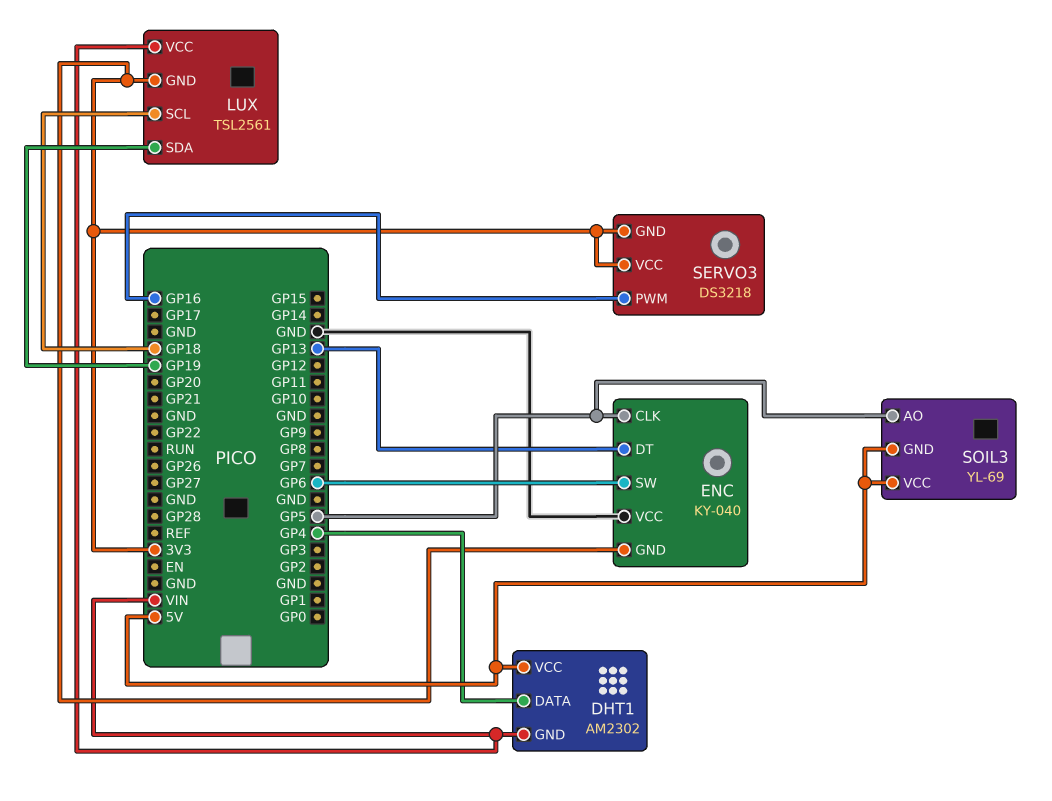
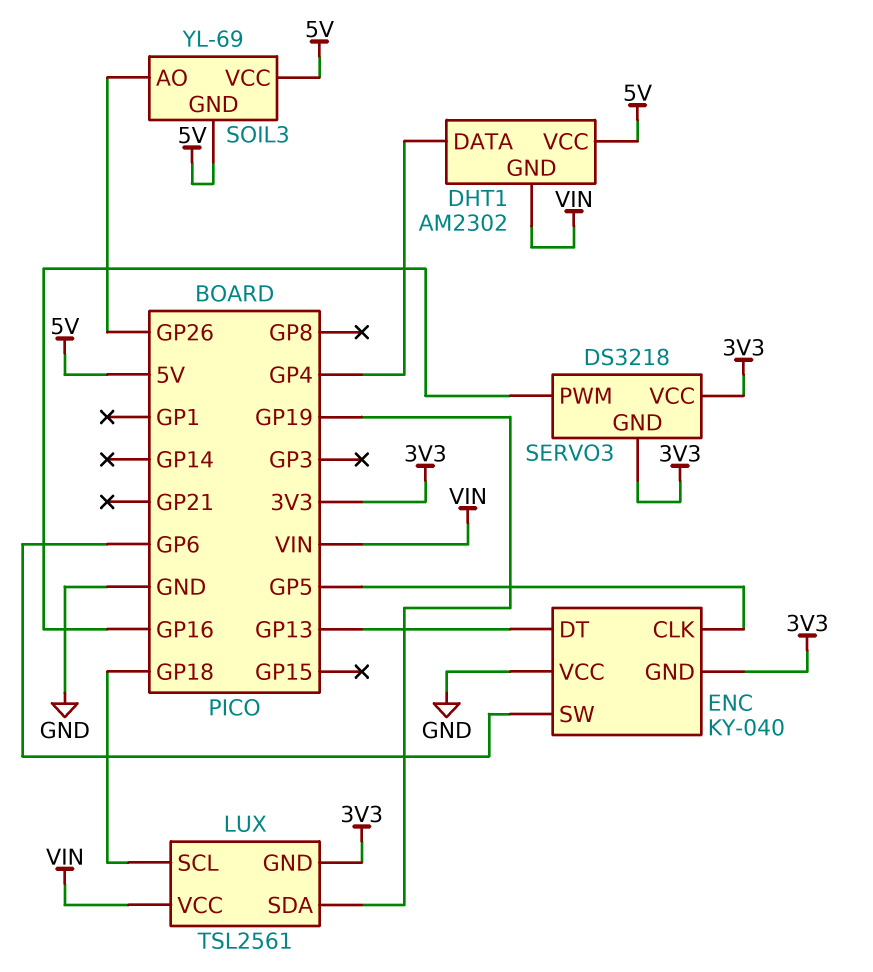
SOIL3 pin AO: GP5 -> GP26

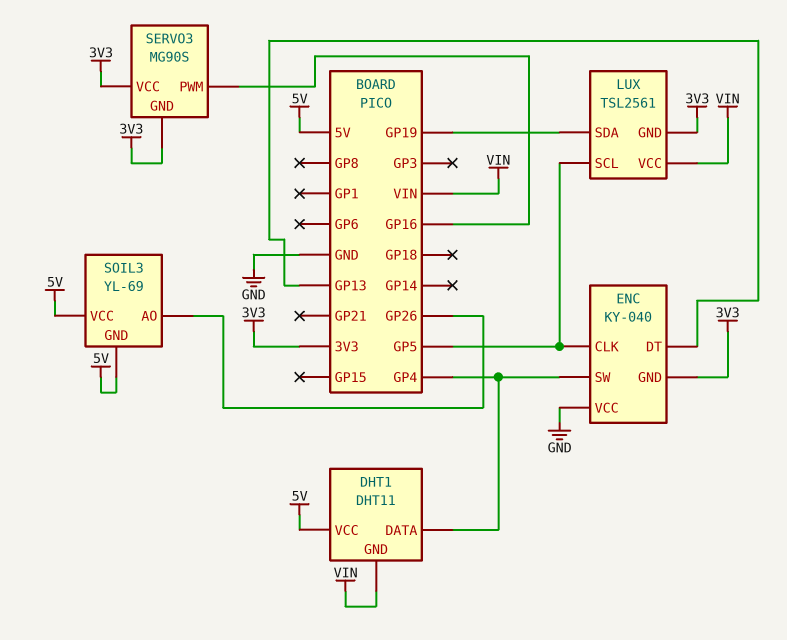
DHT1: AM2302 -> DHT11
ENC pin SW: GP6 -> GP4
LUX pin SCL: GP18 -> GP5
SERVO3: DS3218 -> MG90S

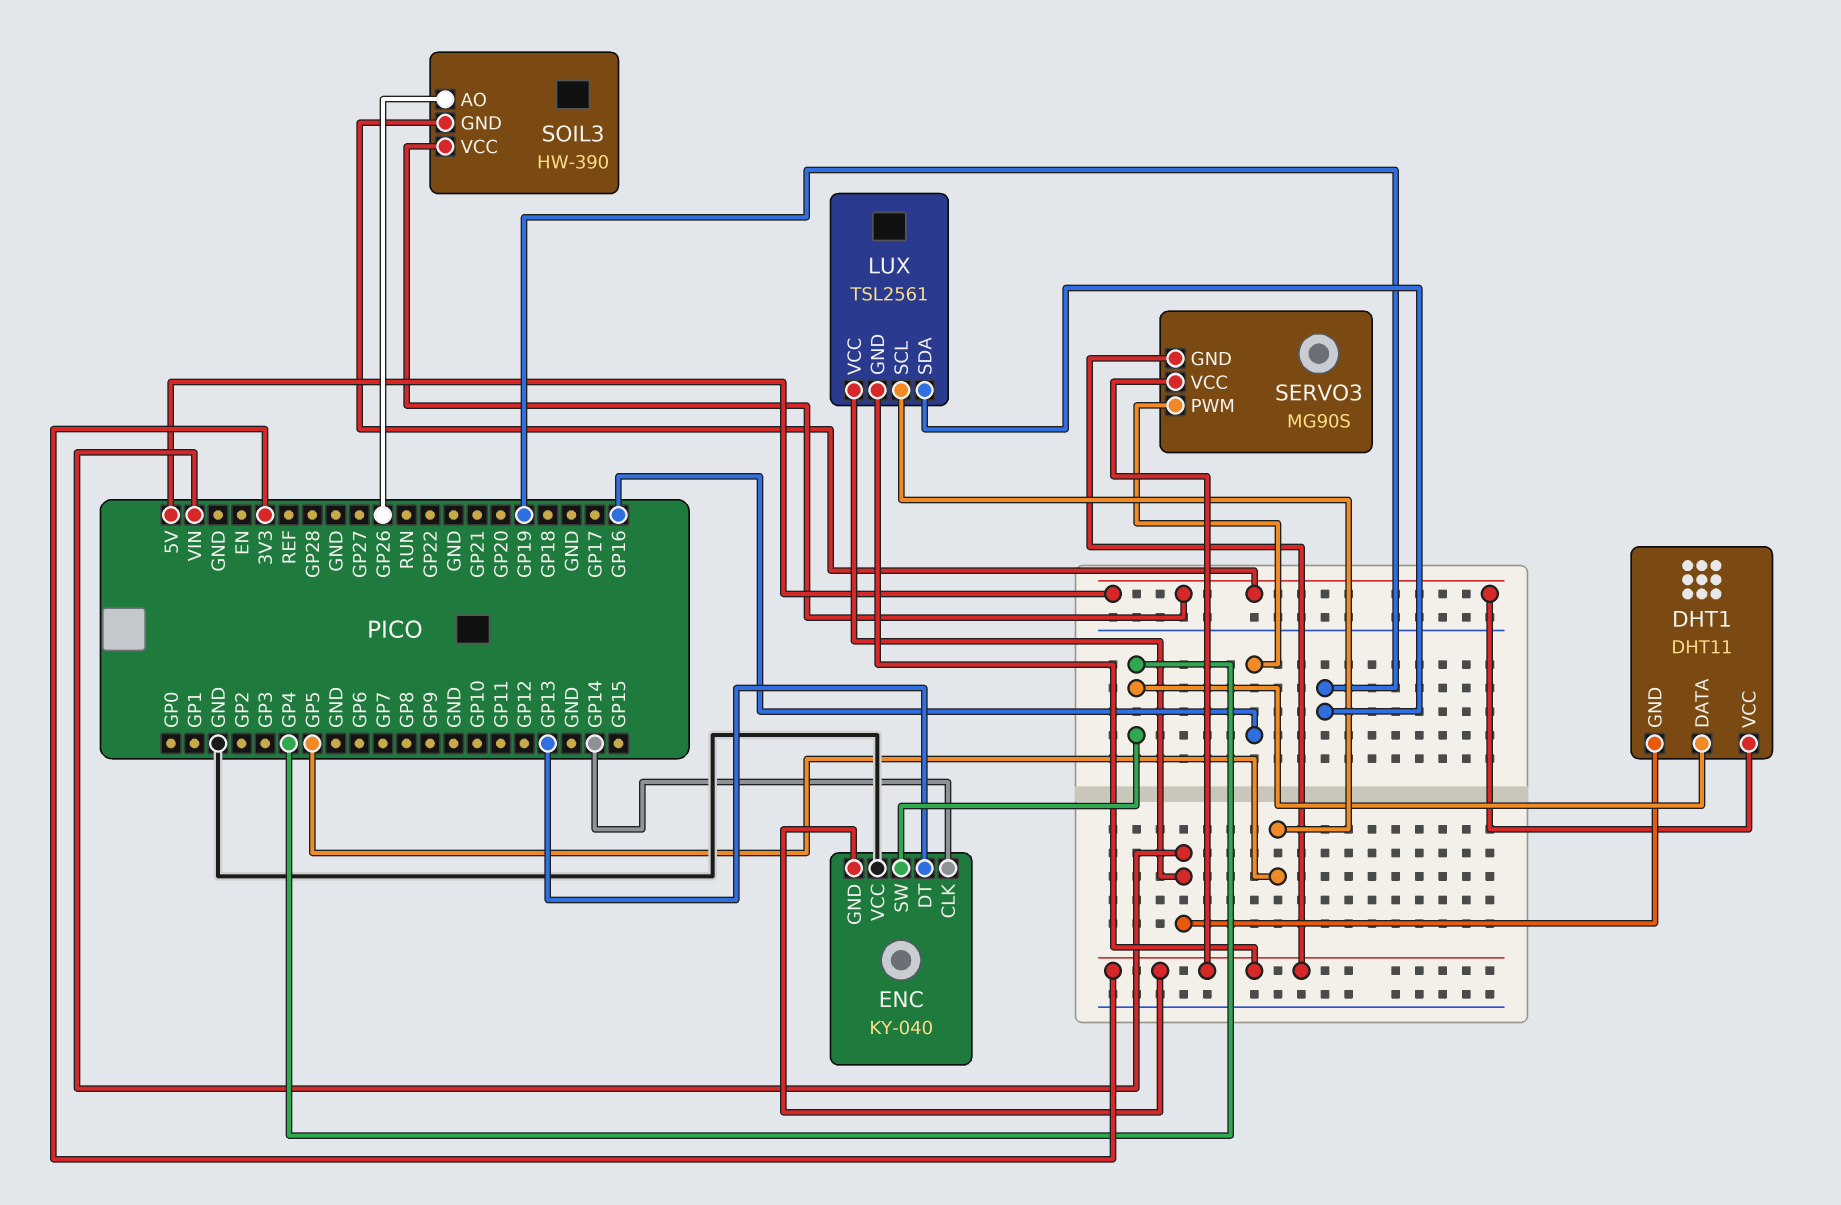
ENC pin CLK: GP5 -> GP14
SOIL3: YL-69 -> HW-390

